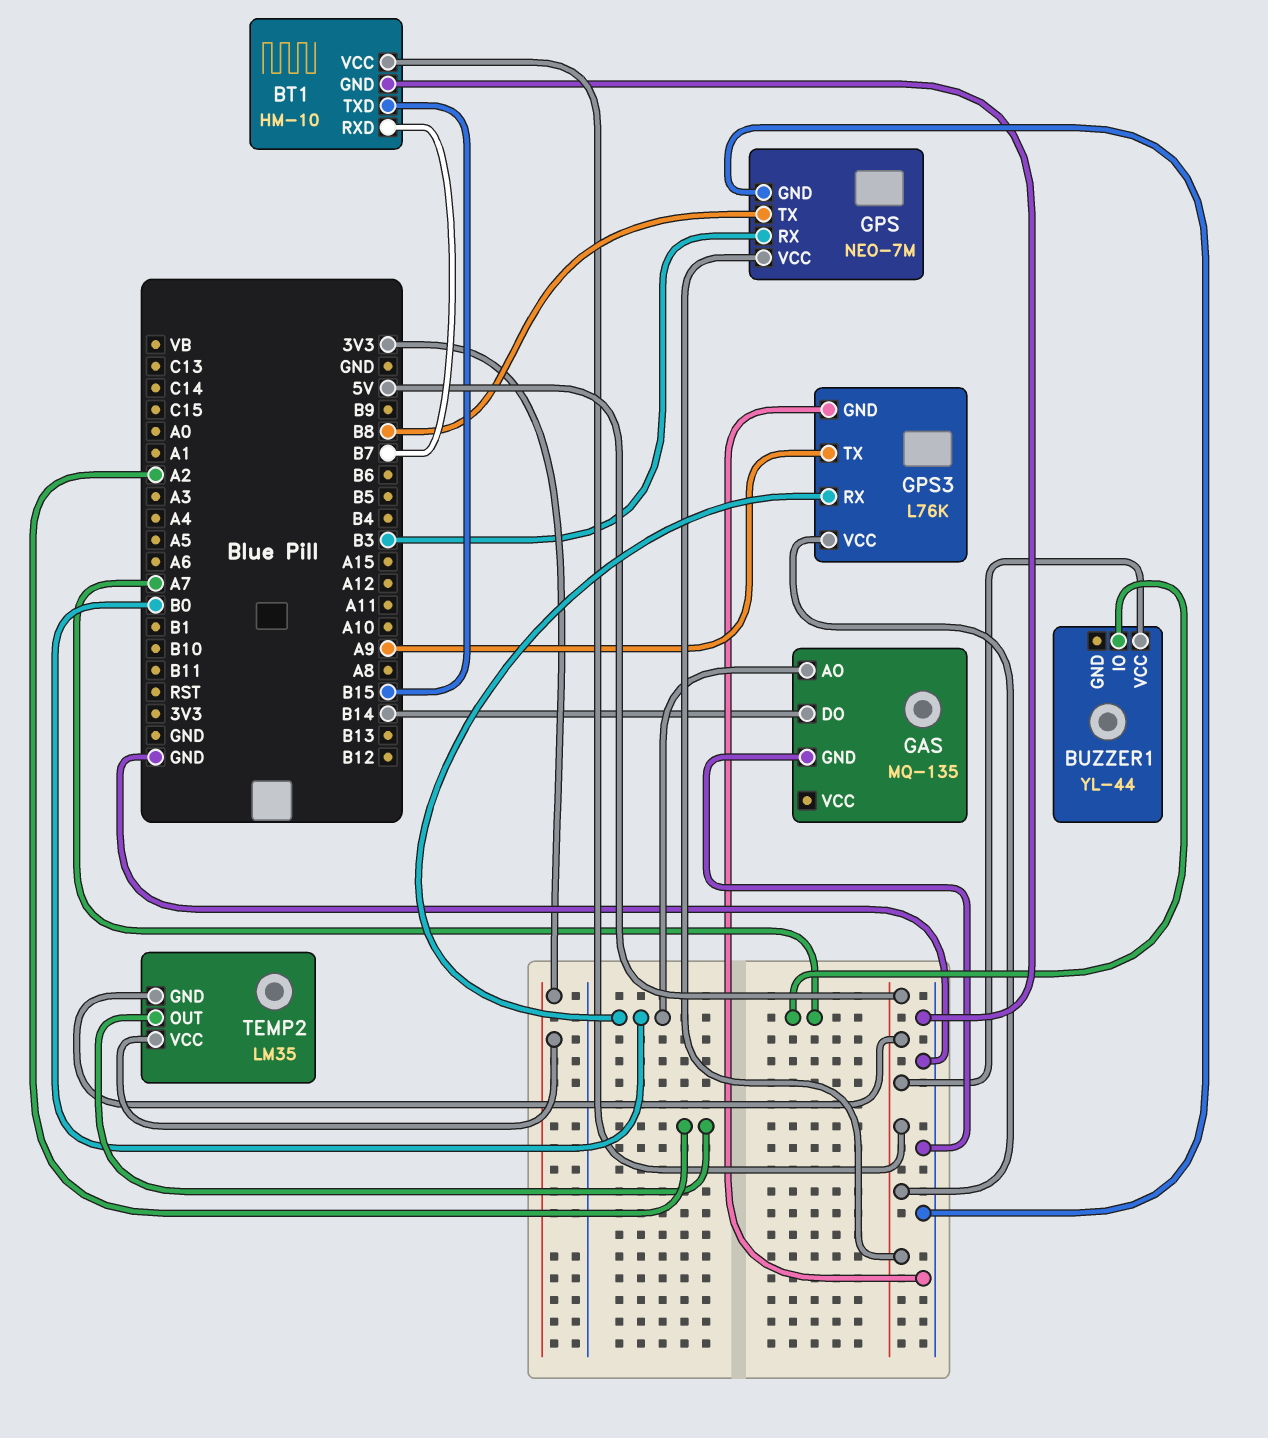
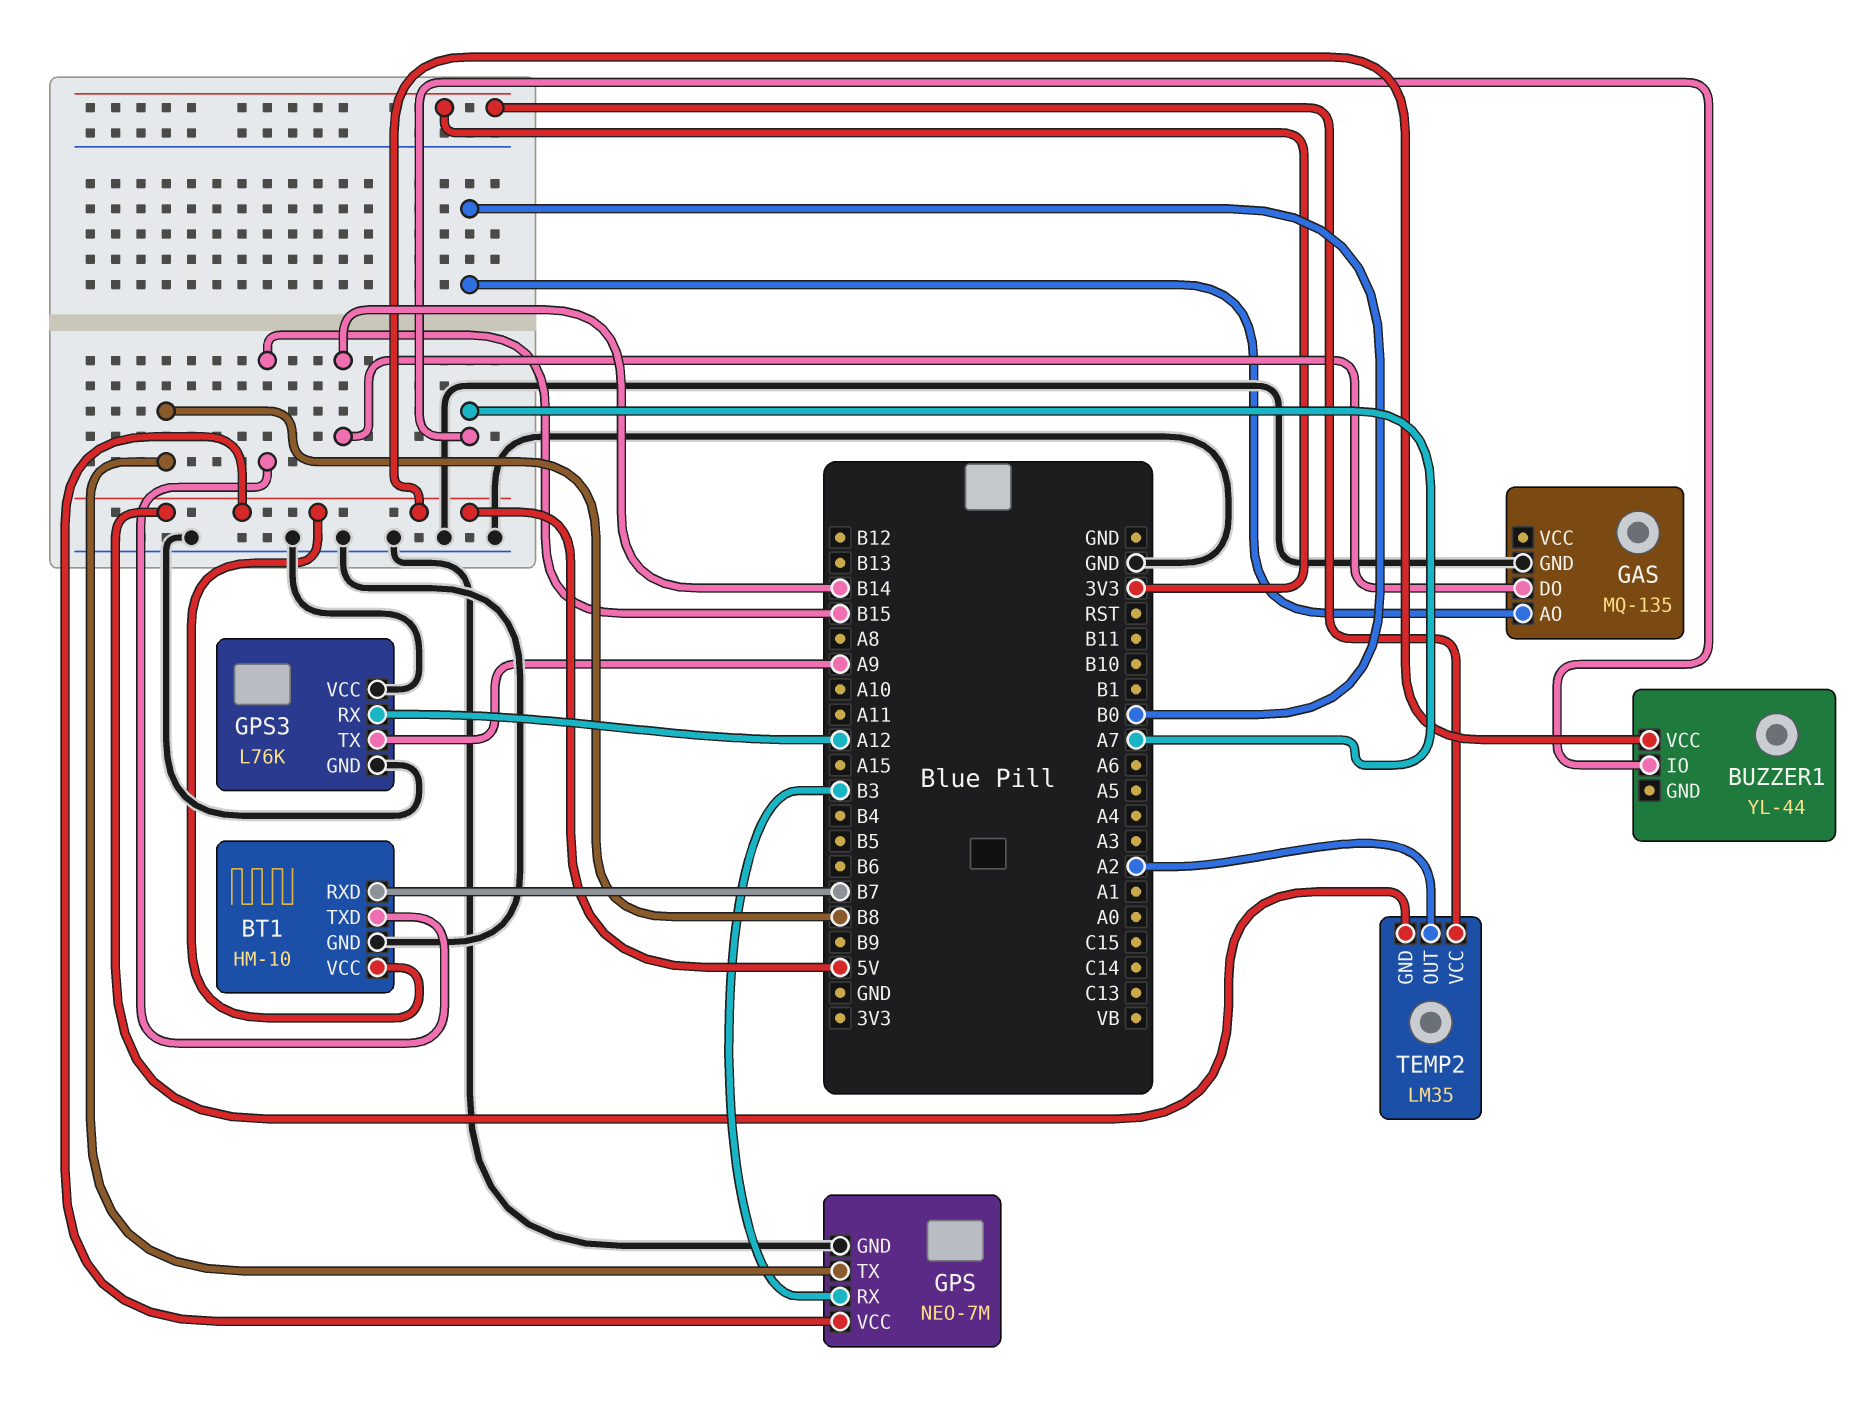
GPS3 pin RX: B0 -> A12
GPS3 pin VCC: 5V -> GND

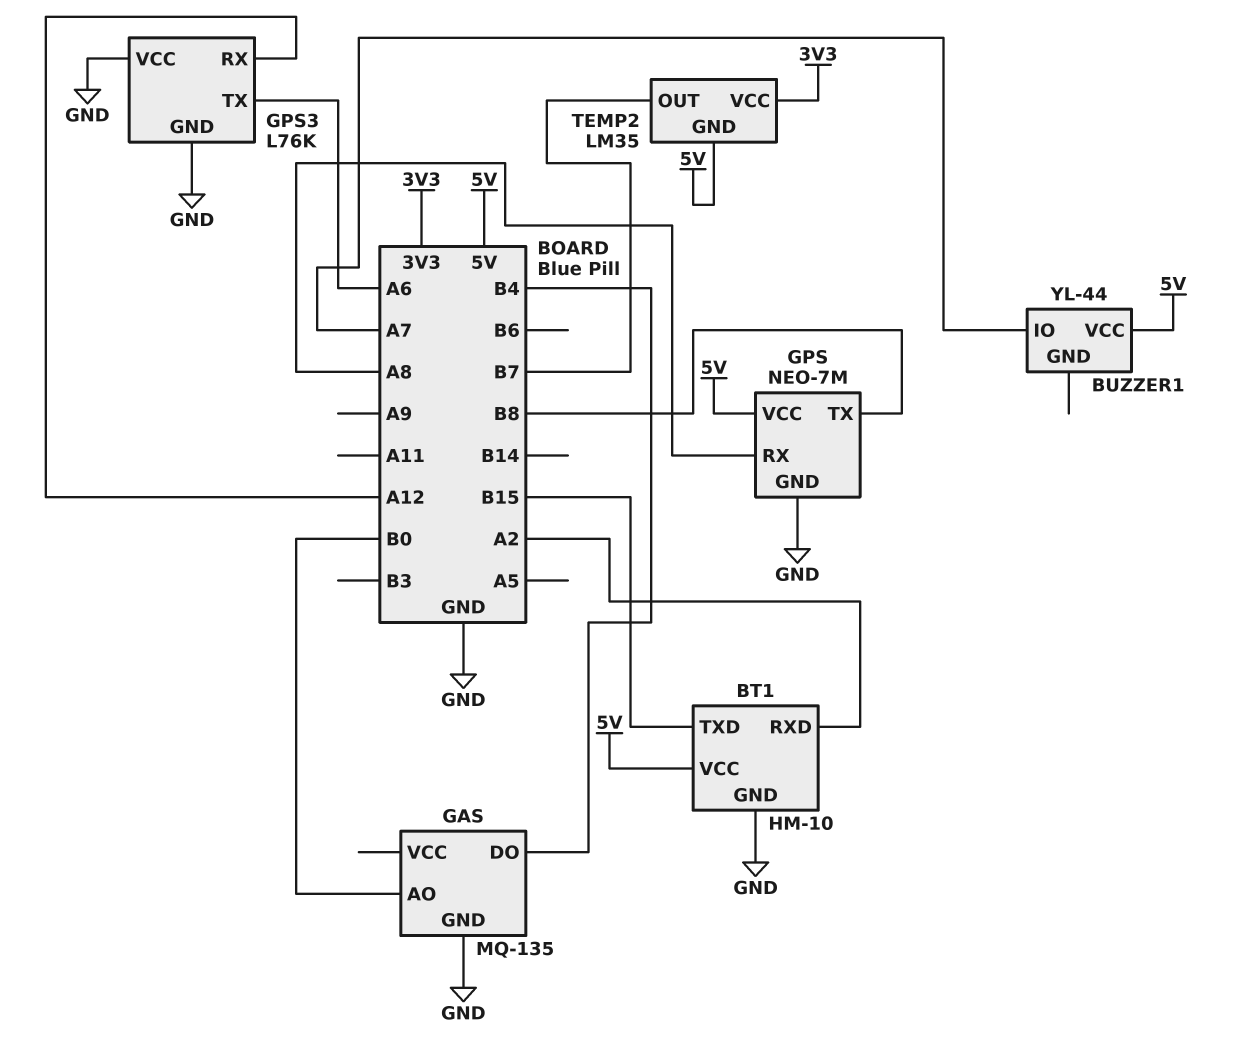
BT1 pin RXD: B7 -> A2
GAS pin DO: B14 -> B4
GPS pin RX: B3 -> A8
GPS3 pin TX: A9 -> A6
TEMP2 pin OUT: A2 -> B7

